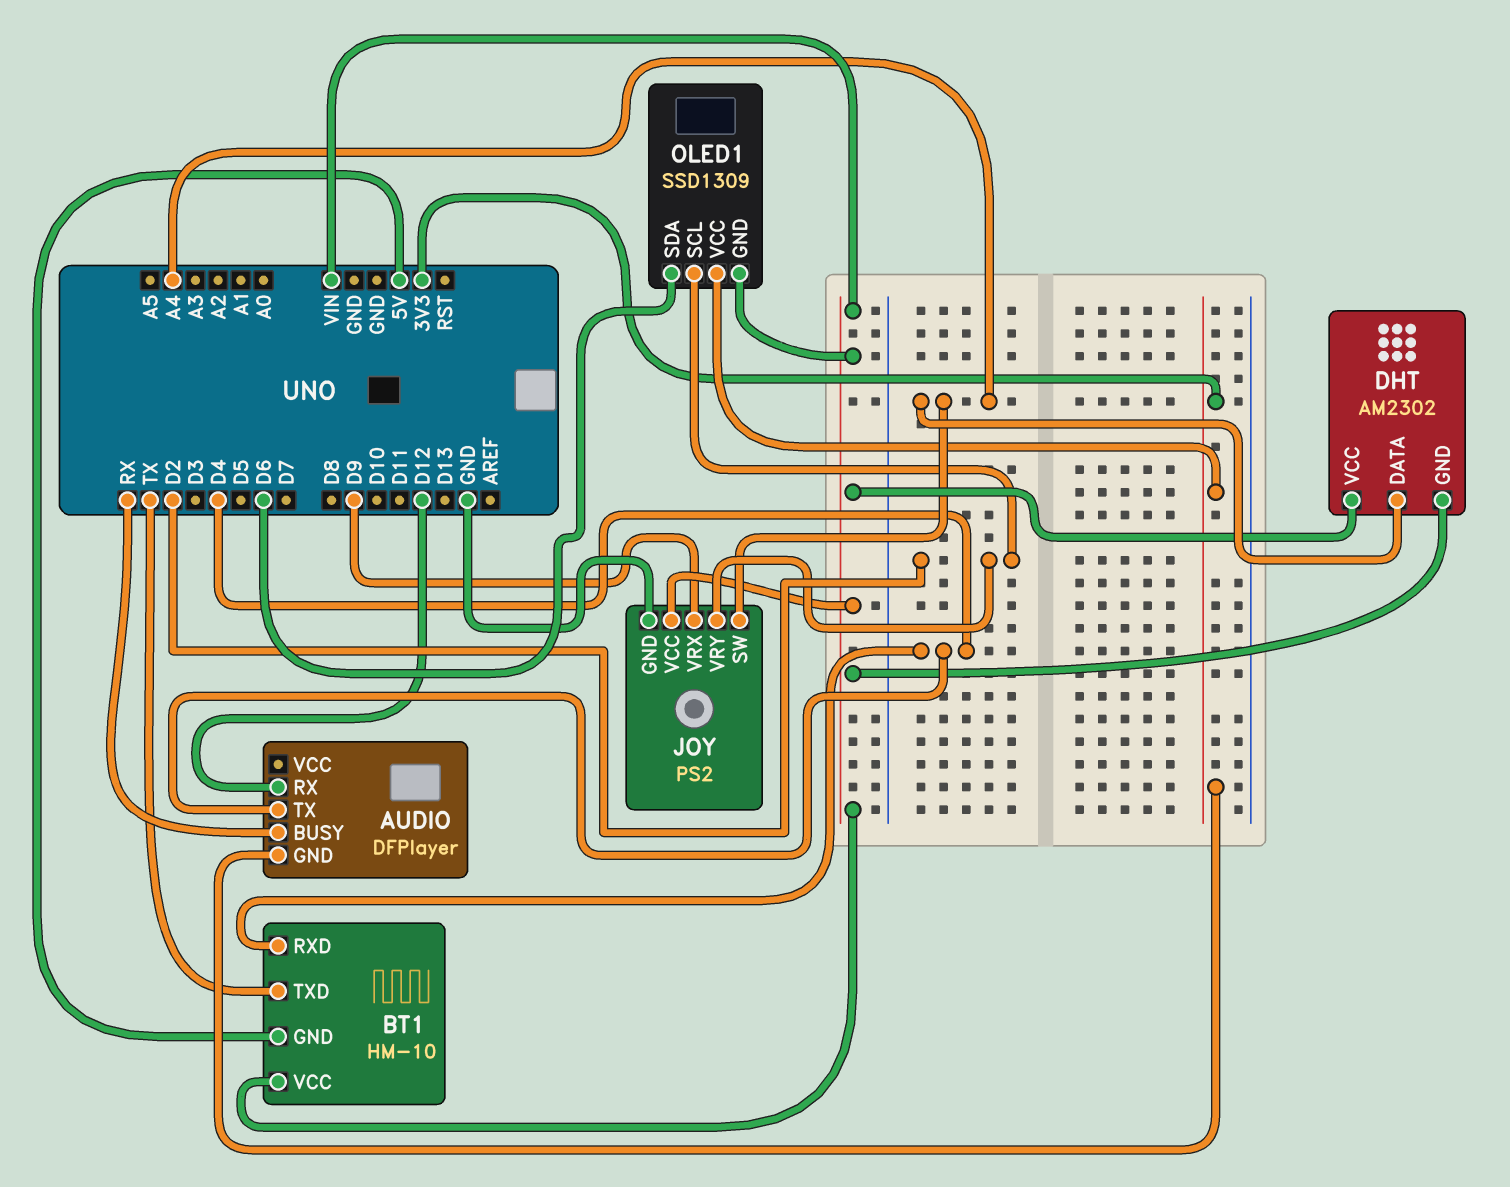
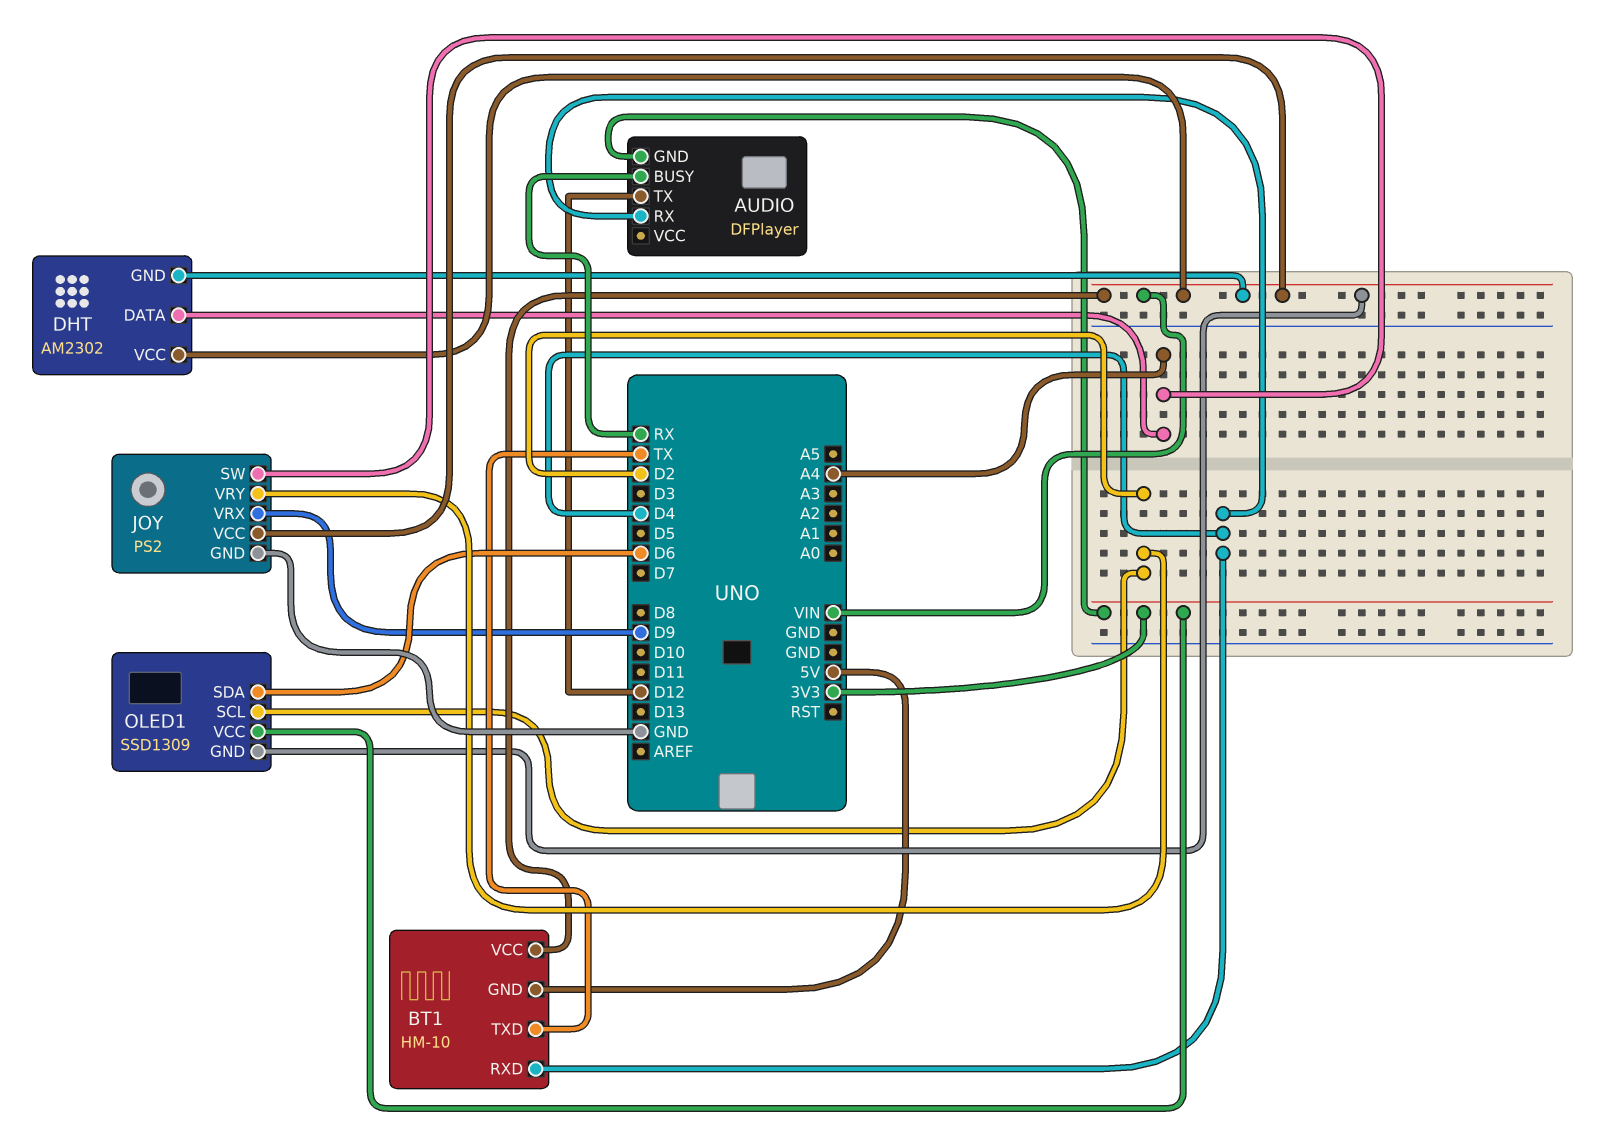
AUDIO pin RX: D12 -> D4
AUDIO pin TX: D4 -> D12

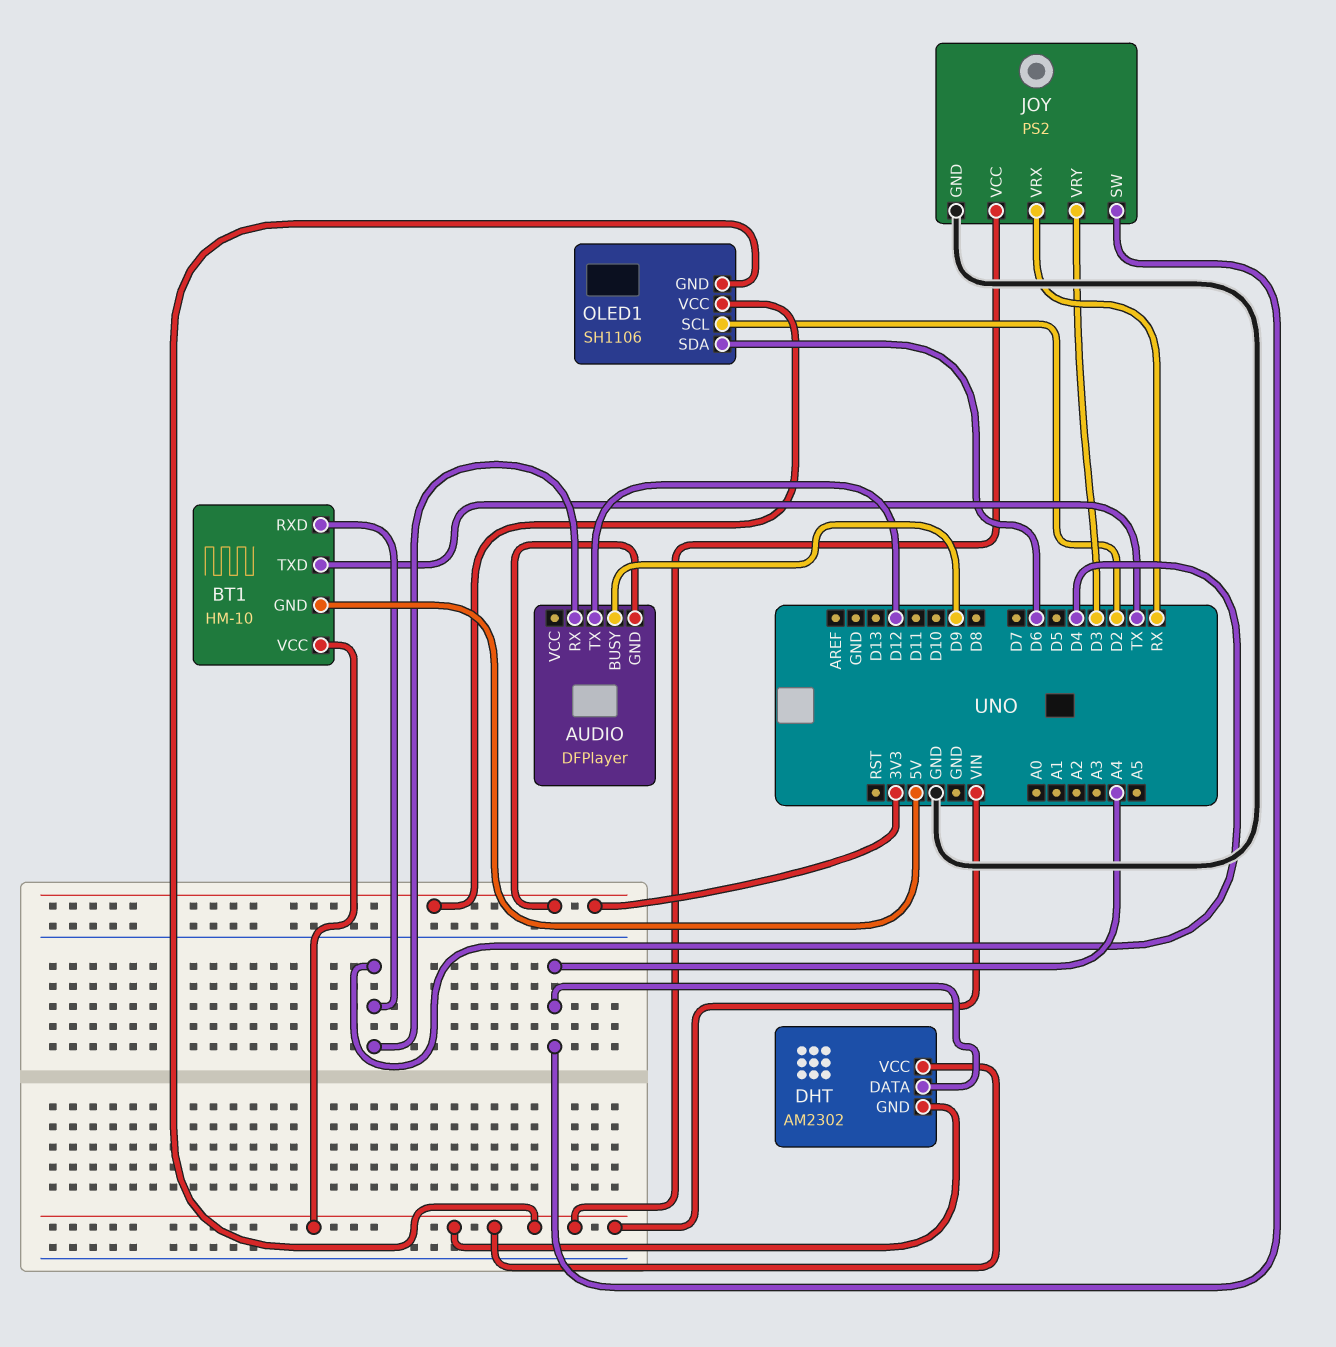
AUDIO pin BUSY: RX -> D9
JOY pin VRX: D9 -> RX
JOY pin VRY: D2 -> D3
OLED1: SSD1309 -> SH1106

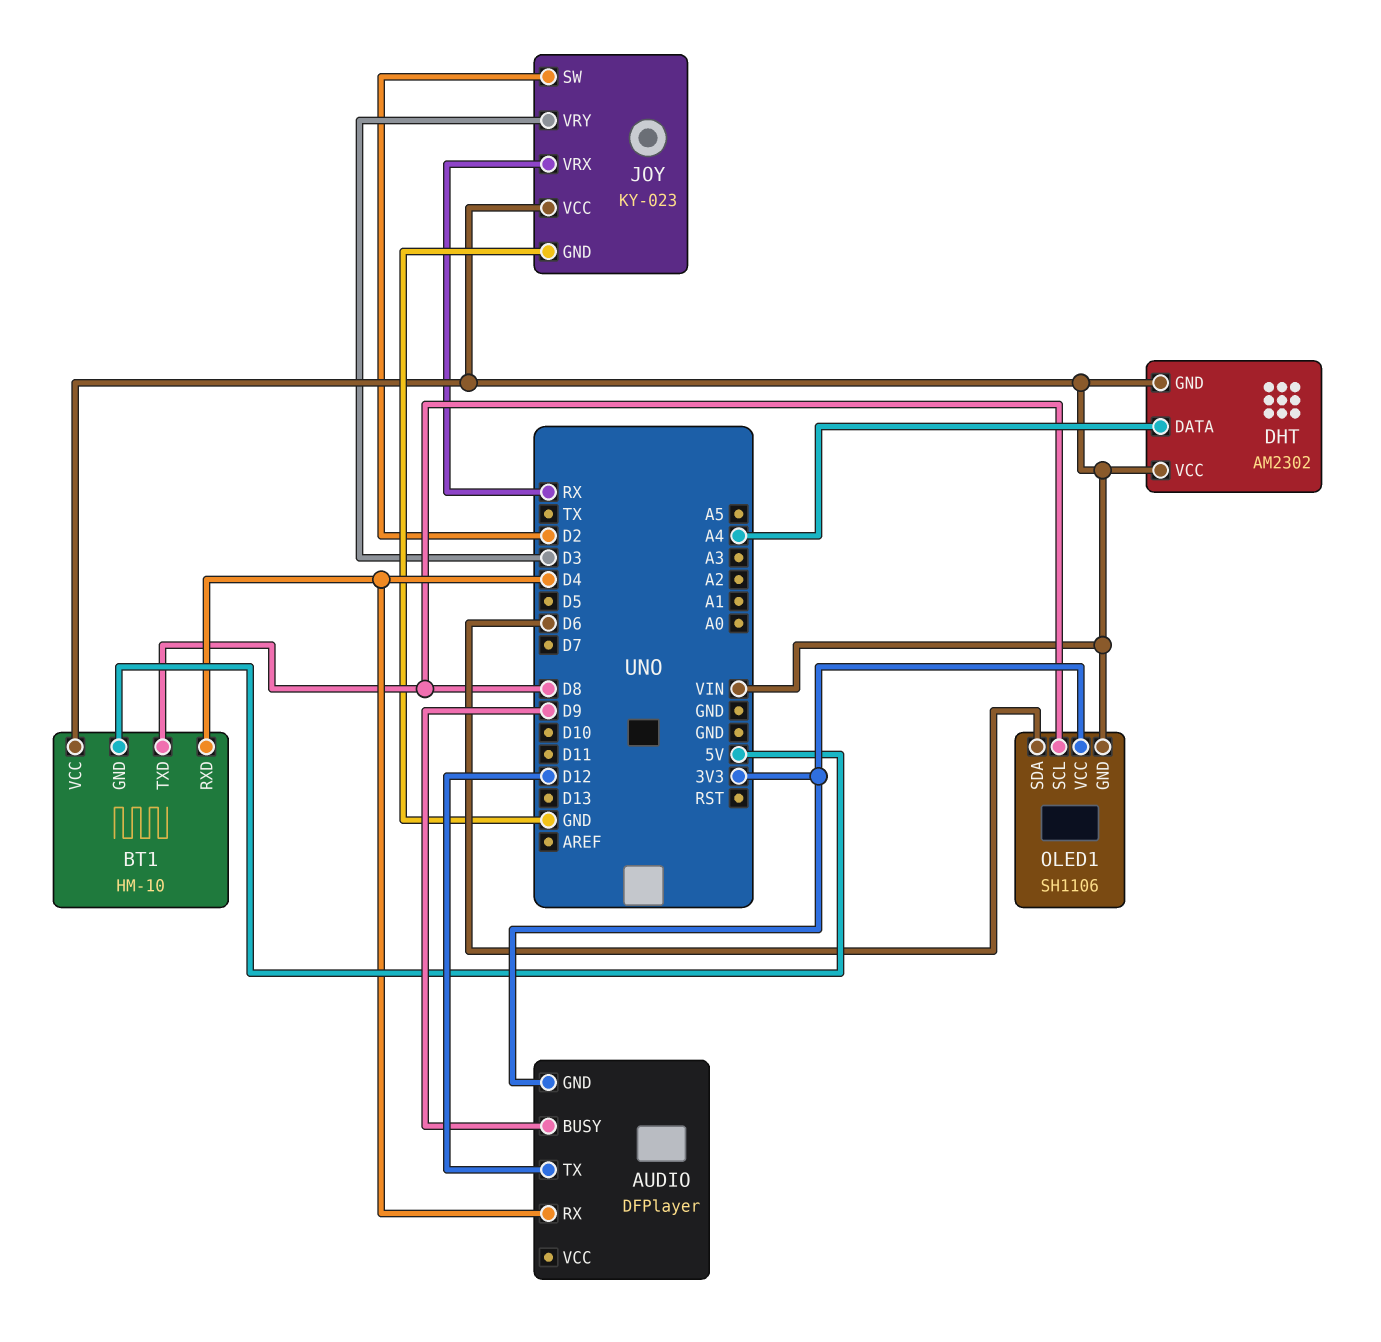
BT1 pin TXD: TX -> D8
JOY: PS2 -> KY-023
JOY pin SW: A4 -> D2
OLED1 pin SCL: D2 -> D8

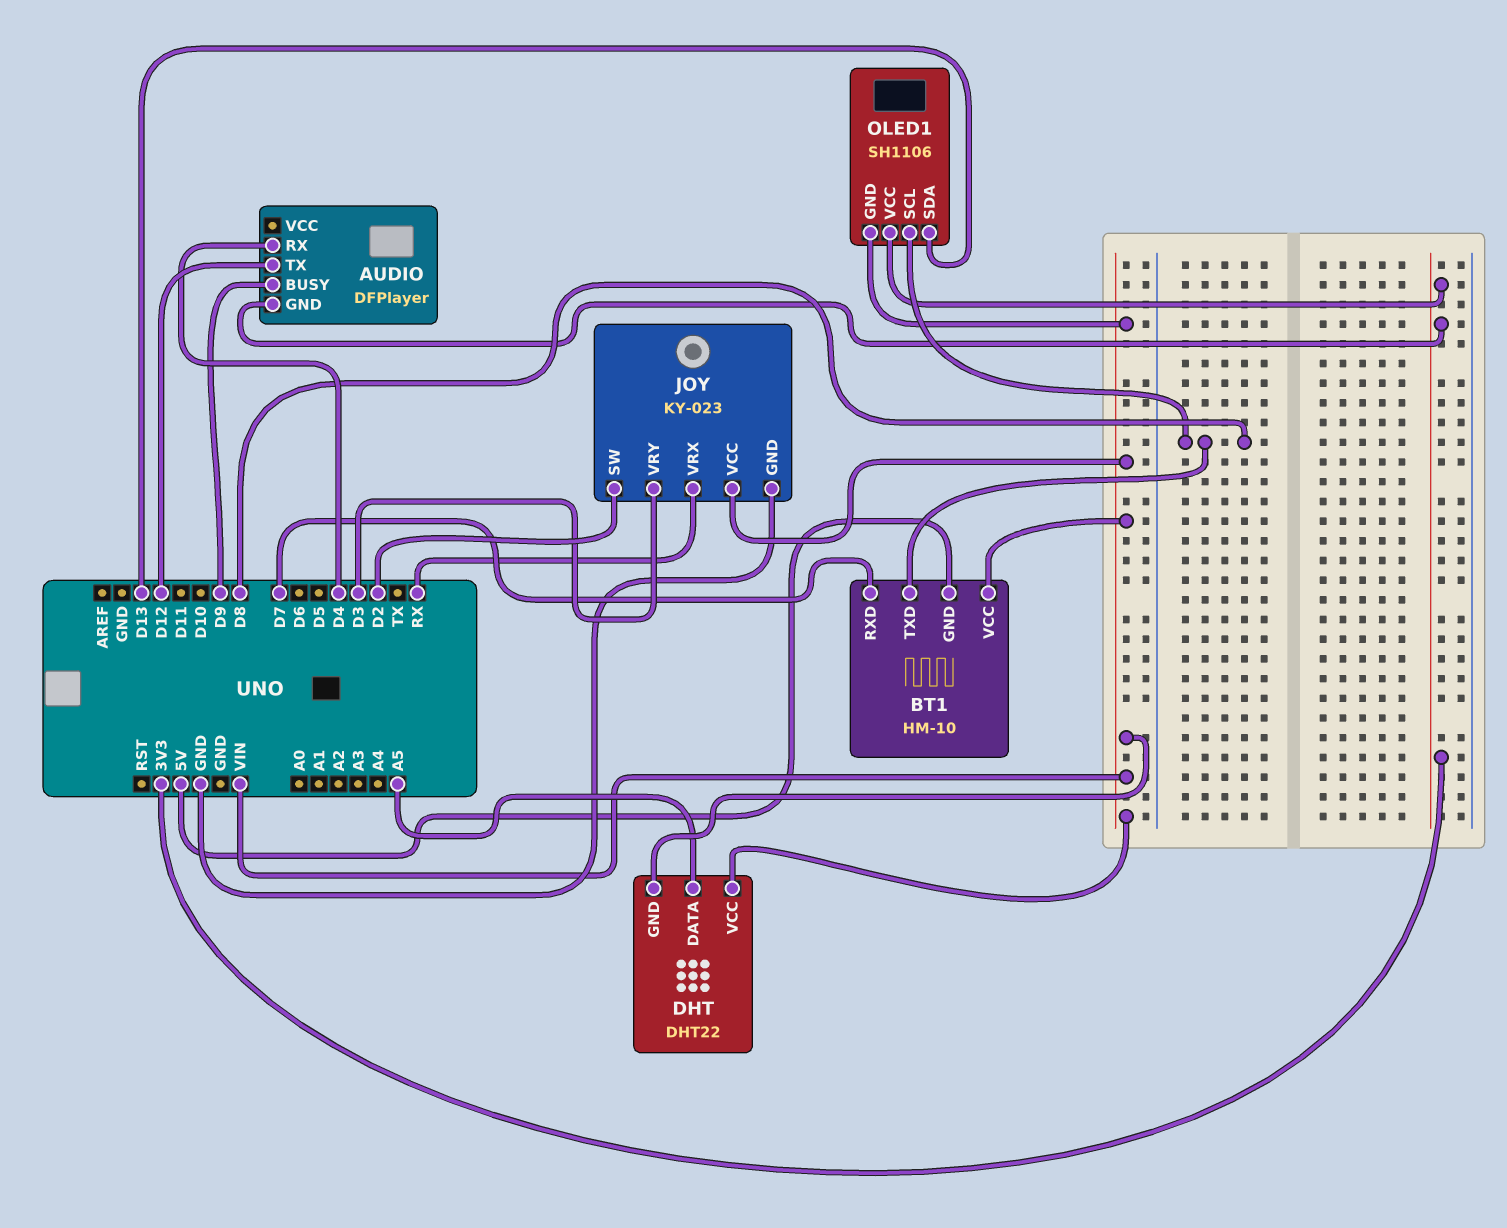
BT1 pin RXD: D4 -> D7
DHT: AM2302 -> DHT22
DHT pin DATA: A4 -> A5
OLED1 pin SDA: D6 -> D13

